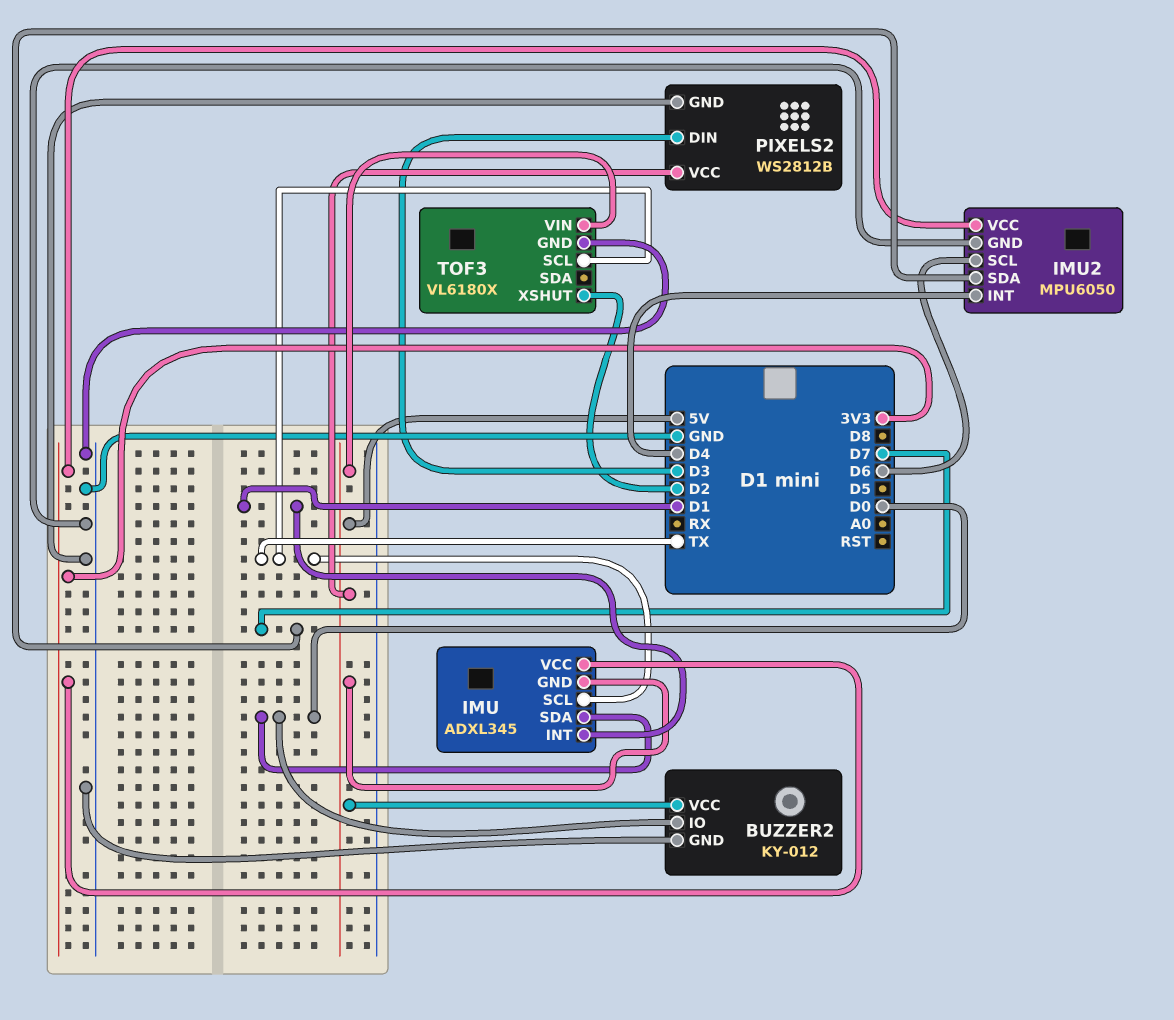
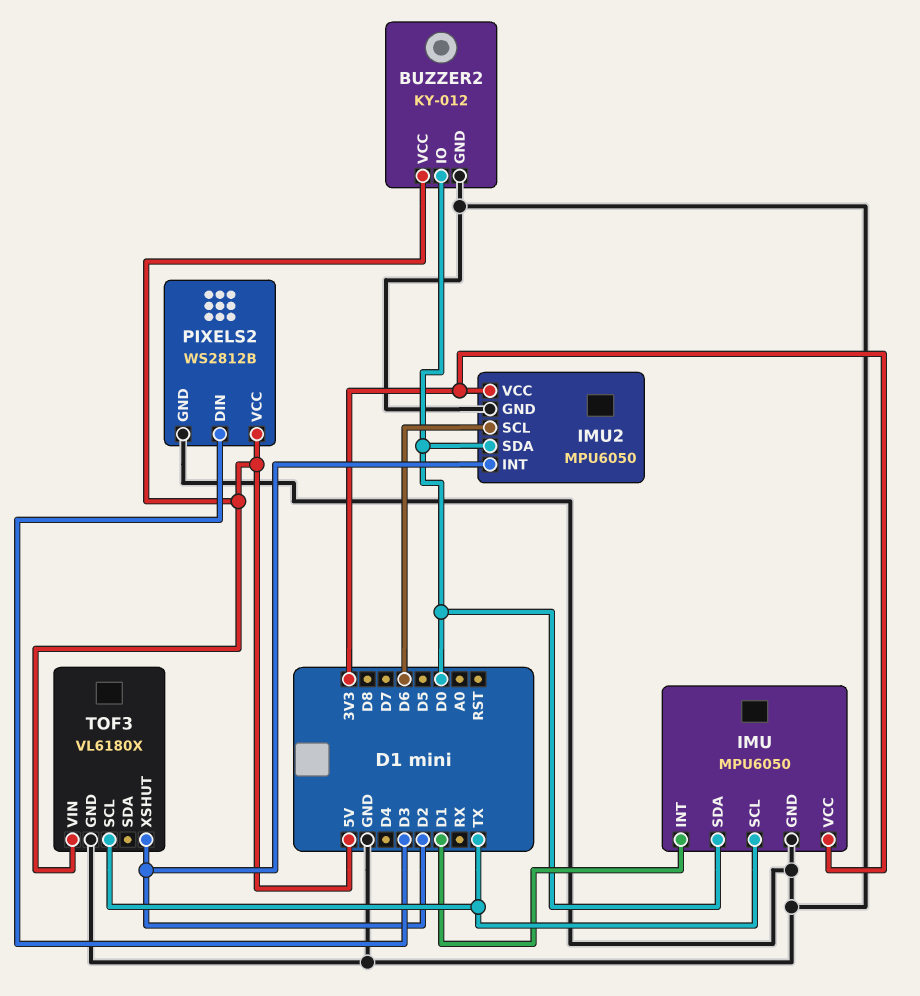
IMU: ADXL345 -> MPU6050
IMU pin GND: 5V -> GND
IMU2 pin INT: D4 -> D2
IMU2 pin SDA: D7 -> D0

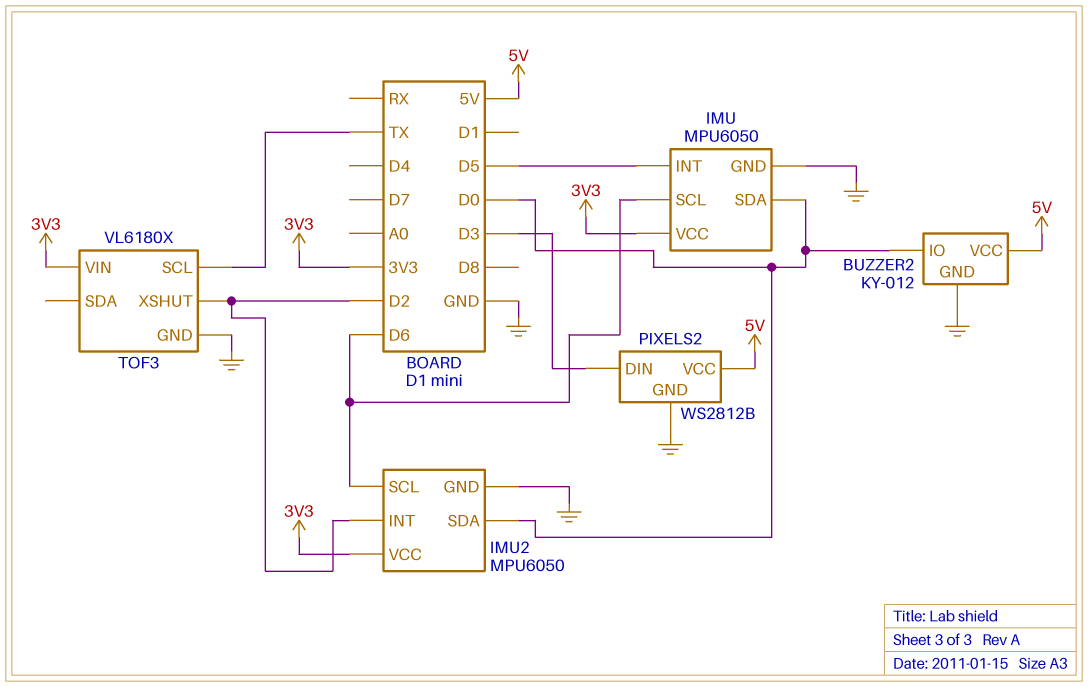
IMU pin INT: D1 -> D5
IMU pin SCL: TX -> D6
TOF3 pin VIN: 5V -> 3V3

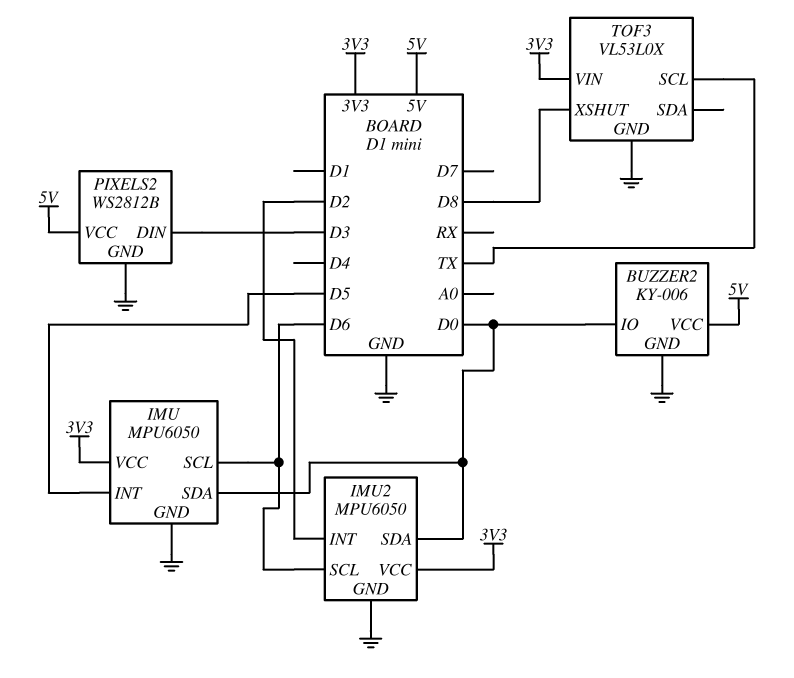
BUZZER2: KY-012 -> KY-006
TOF3: VL6180X -> VL53L0X
TOF3 pin XSHUT: D2 -> D8

